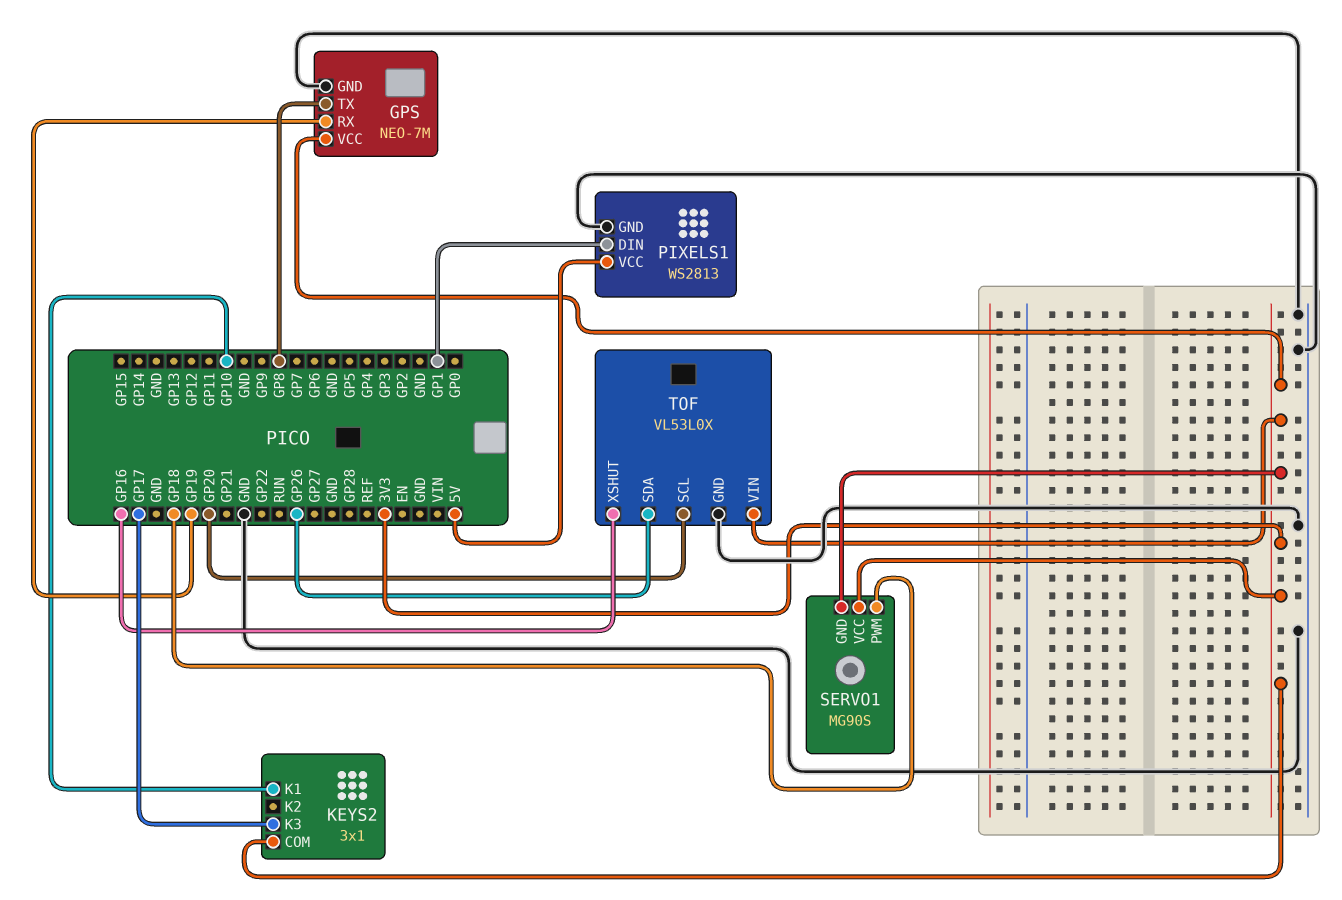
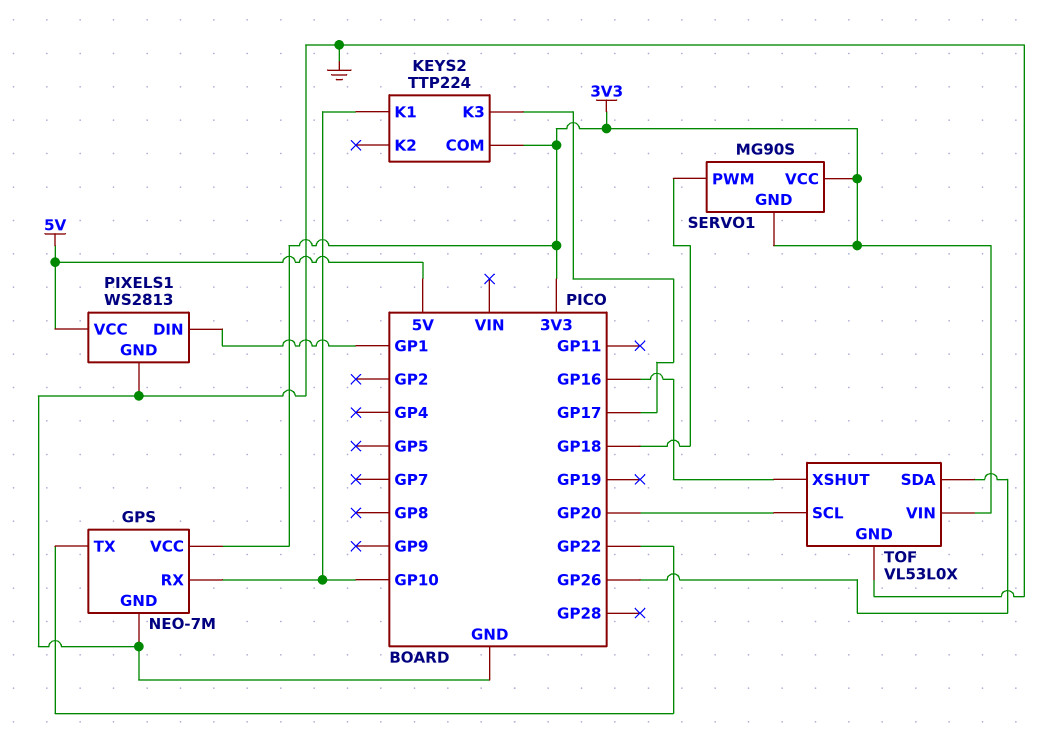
GPS pin RX: GP19 -> GP10
GPS pin TX: GP8 -> GP22
KEYS2: 3x1 -> TTP224

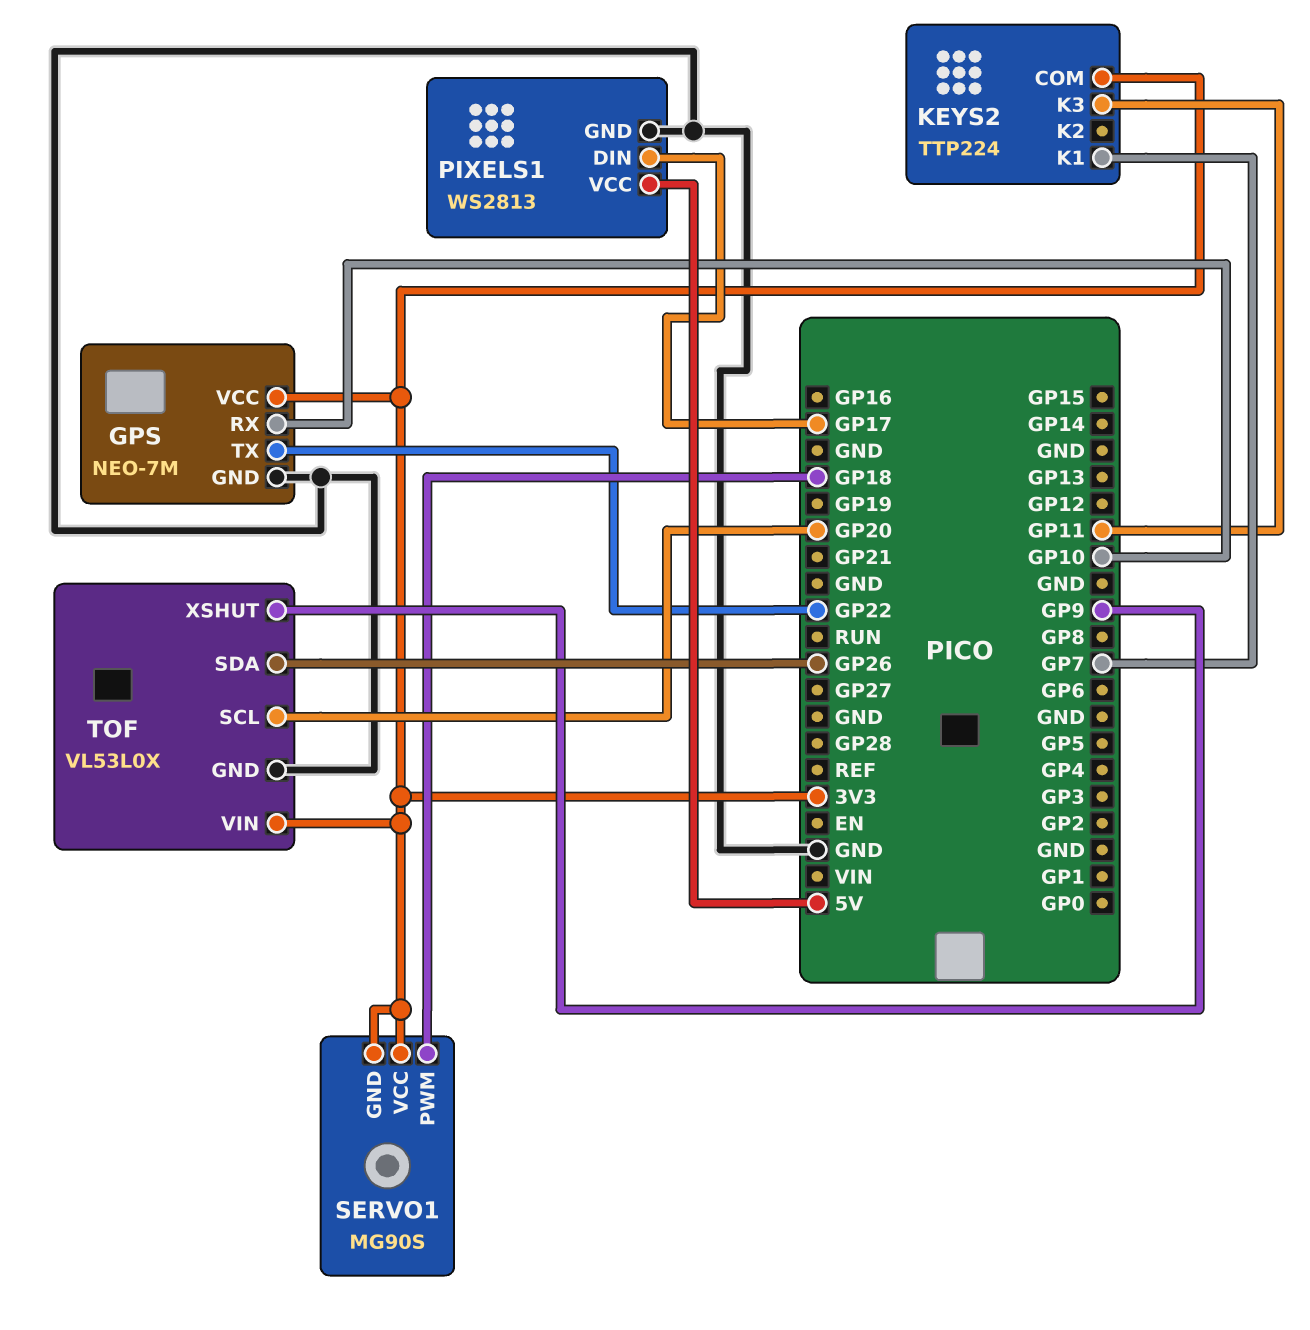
KEYS2 pin K1: GP10 -> GP7
KEYS2 pin K3: GP17 -> GP11
PIXELS1 pin DIN: GP1 -> GP17
TOF pin XSHUT: GP16 -> GP9

